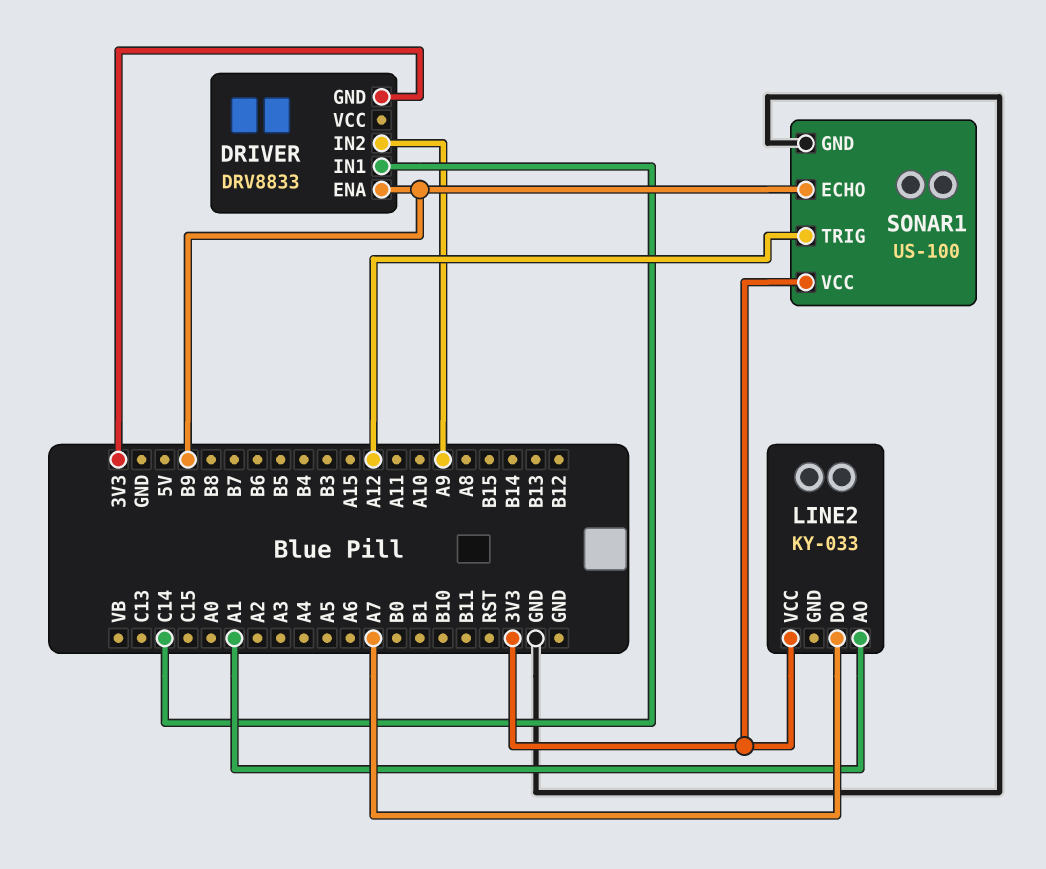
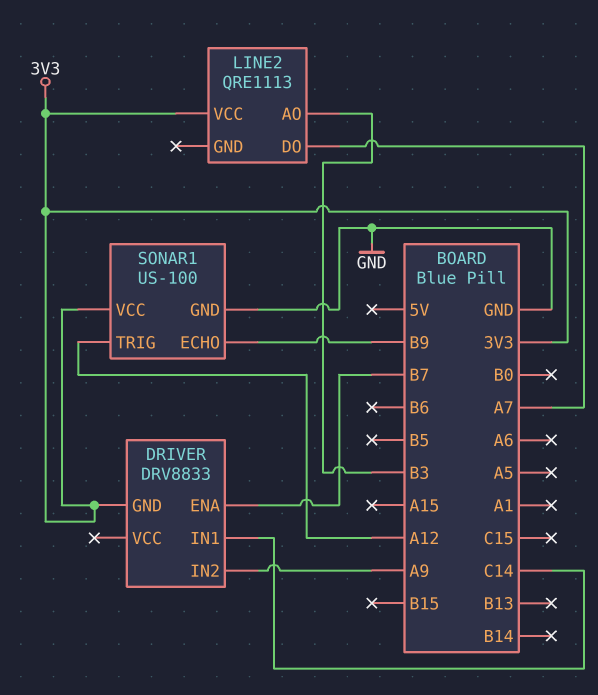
DRIVER pin ENA: B9 -> B7
LINE2: KY-033 -> QRE1113
LINE2 pin AO: A1 -> B3

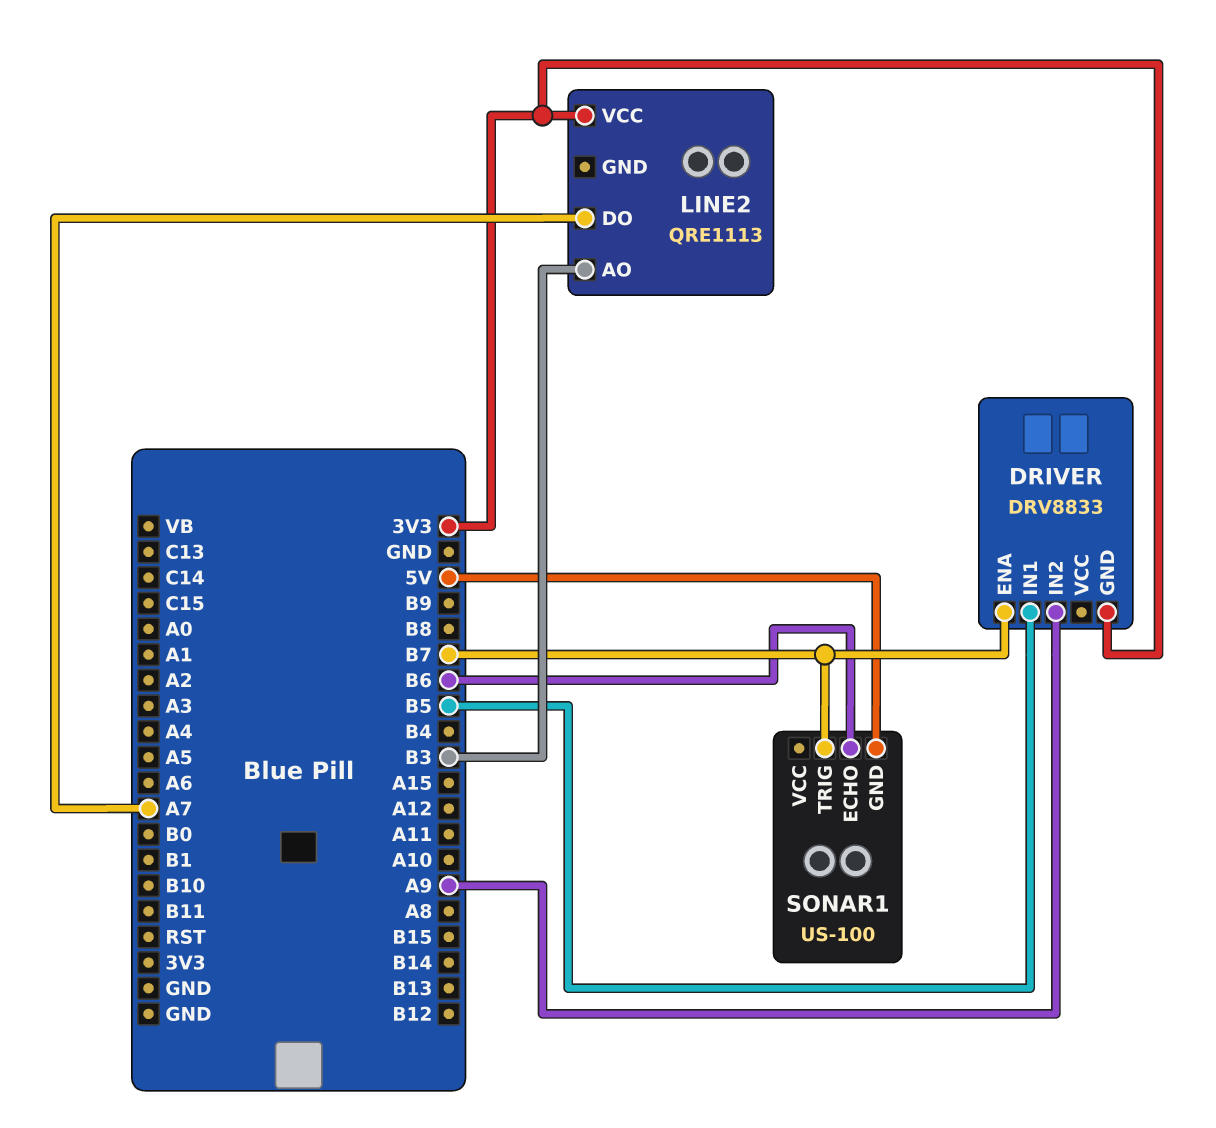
DRIVER pin IN1: C14 -> B5
SONAR1 pin ECHO: B9 -> B6
SONAR1 pin GND: GND -> 5V
SONAR1 pin TRIG: A12 -> B7
SONAR1 pin VCC: 3V3 -> none

